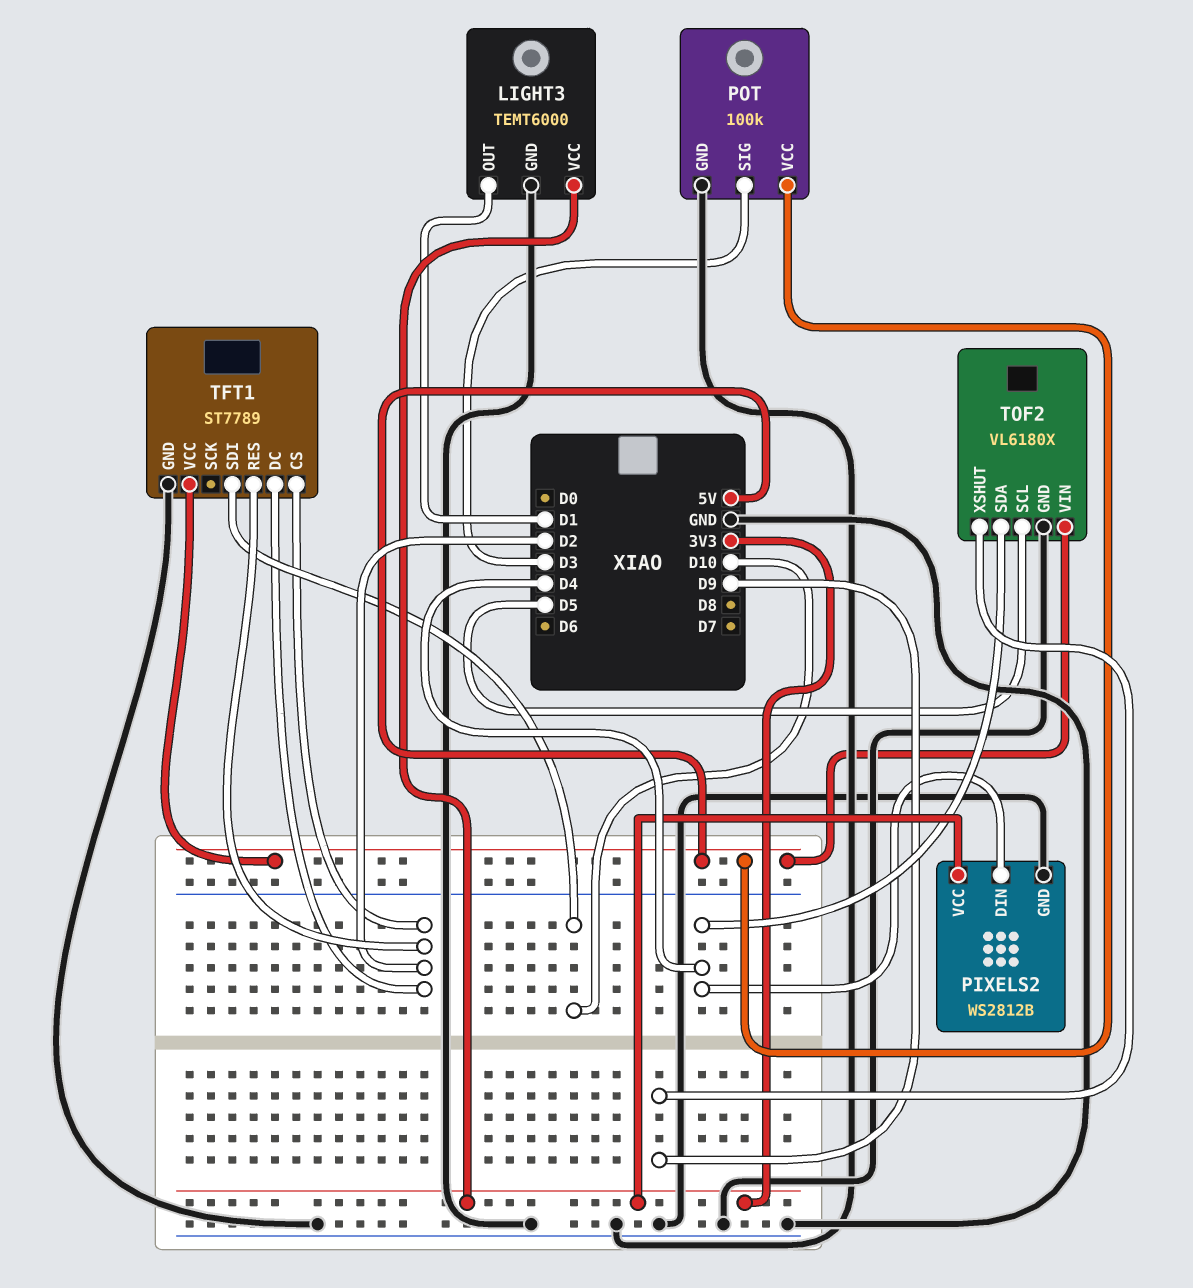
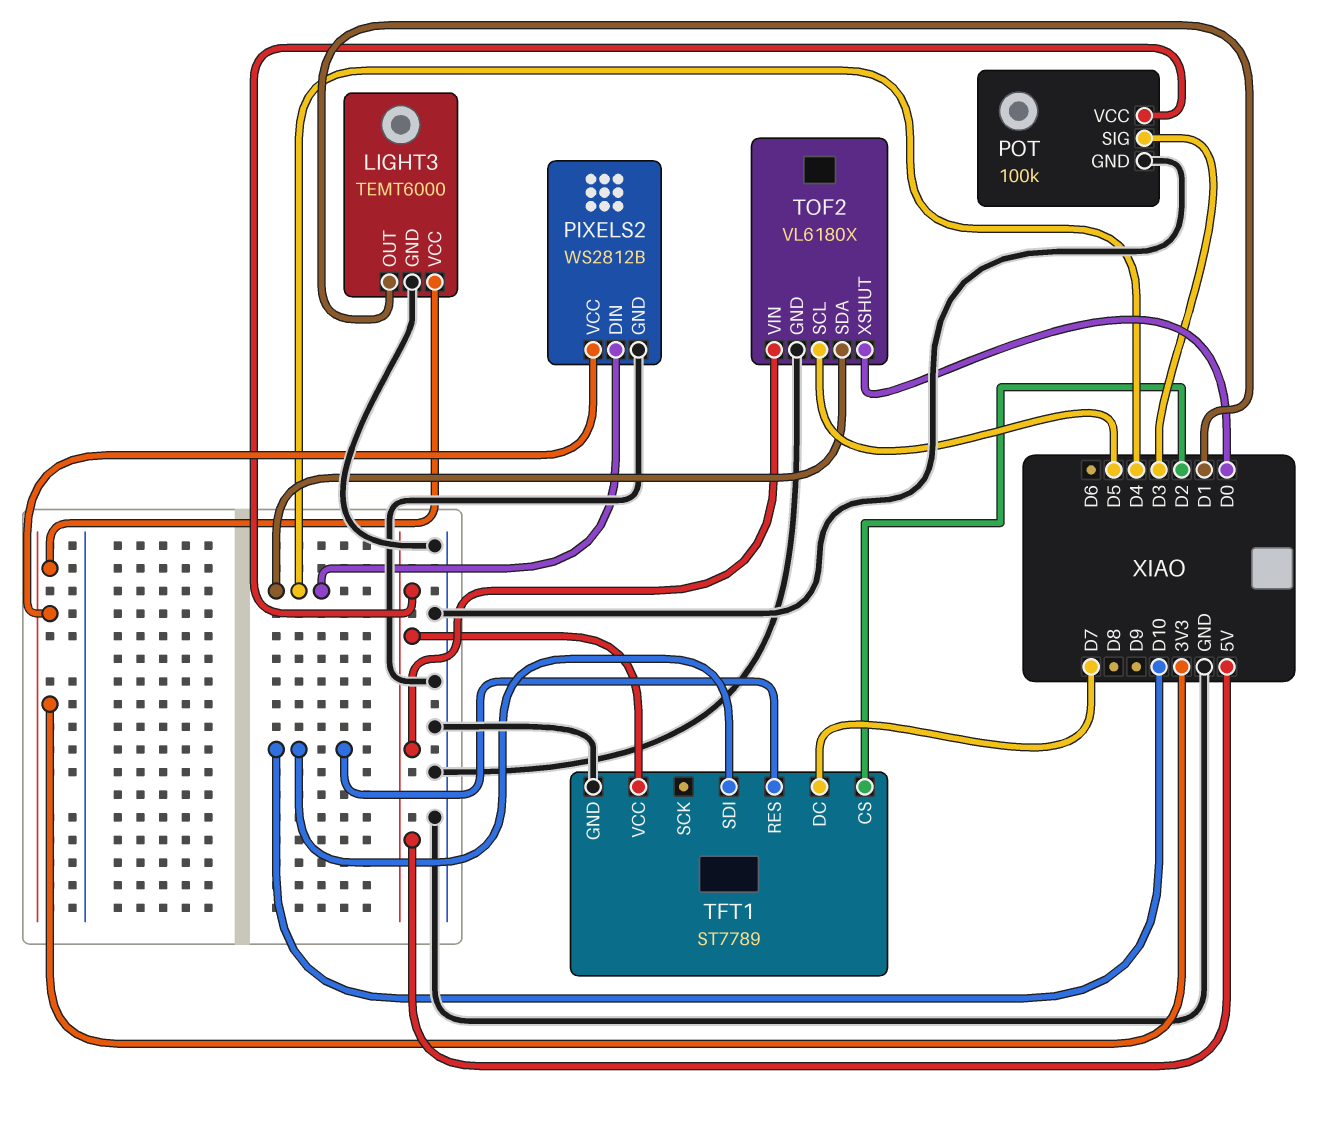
TFT1 pin DC: D2 -> D7
TFT1 pin RES: D2 -> D10
TOF2 pin XSHUT: D9 -> D0

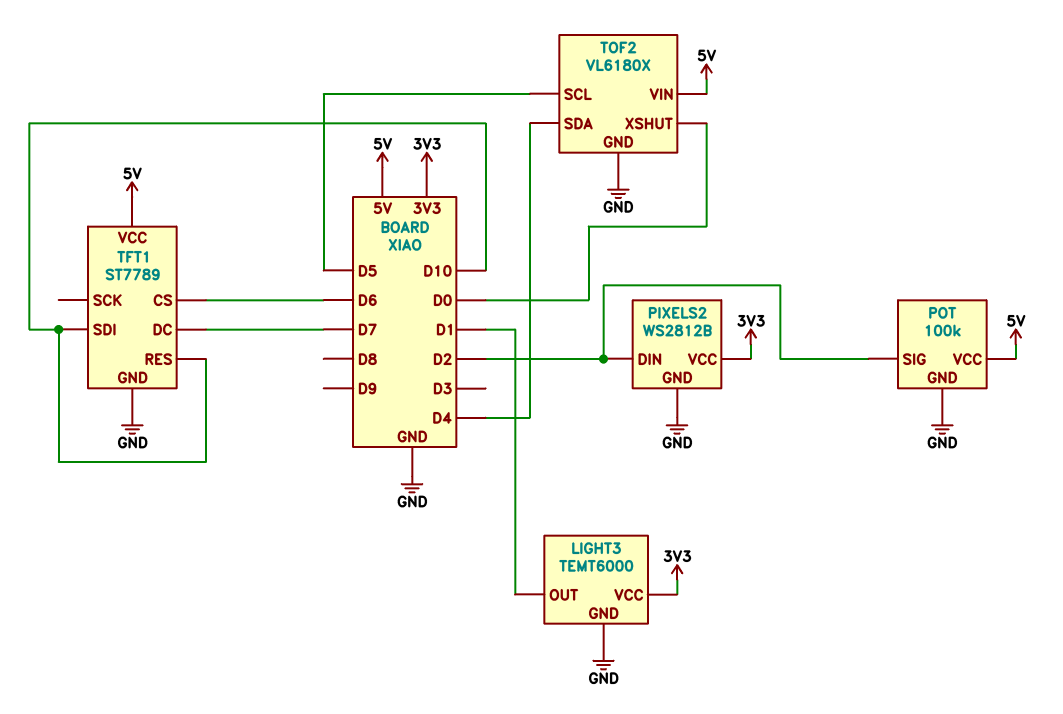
PIXELS2 pin DIN: D4 -> D2
POT pin SIG: D3 -> D2
TFT1 pin CS: D2 -> D6

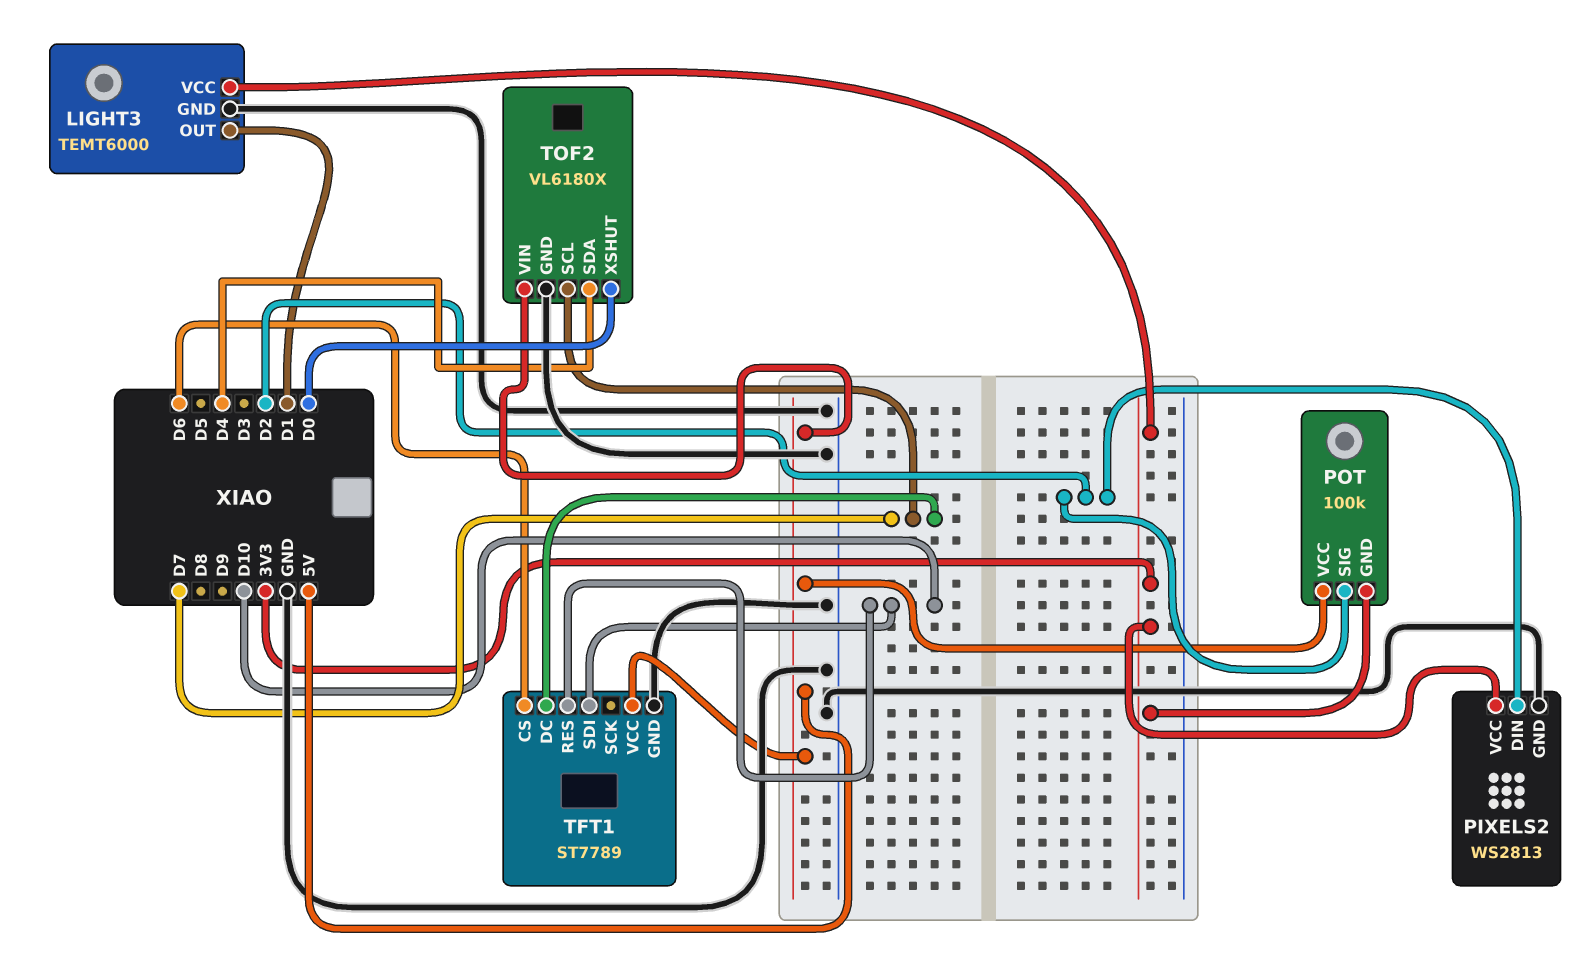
PIXELS2: WS2812B -> WS2813
POT pin GND: GND -> 3V3
TOF2 pin SCL: D5 -> D7

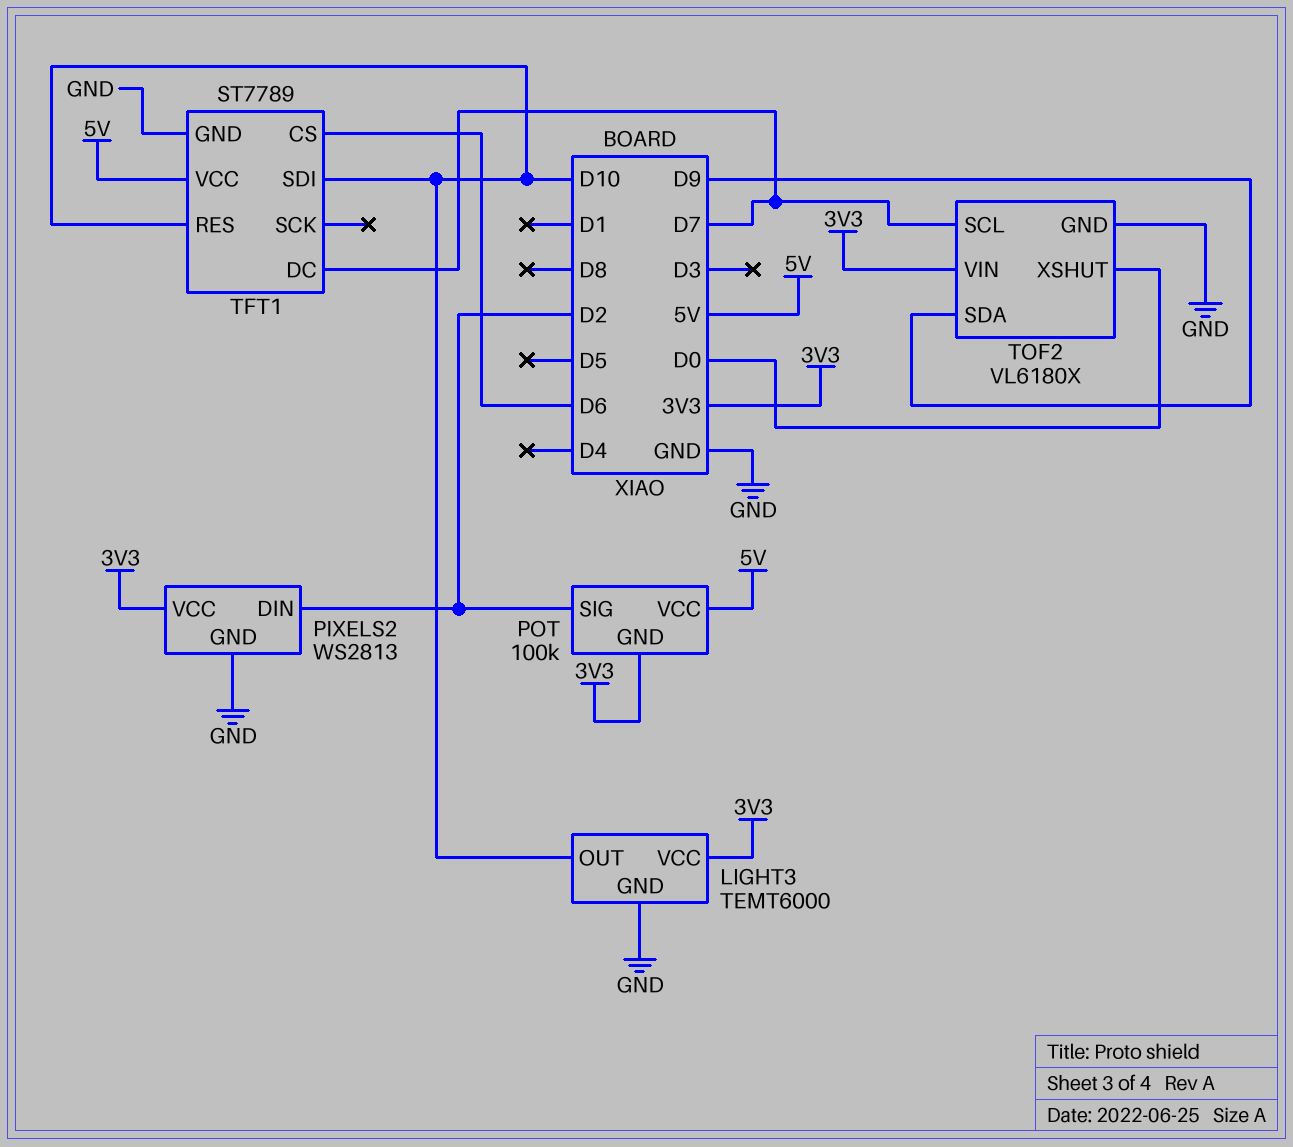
LIGHT3 pin OUT: D1 -> D10
TOF2 pin SDA: D4 -> D9
TOF2 pin VIN: 5V -> 3V3

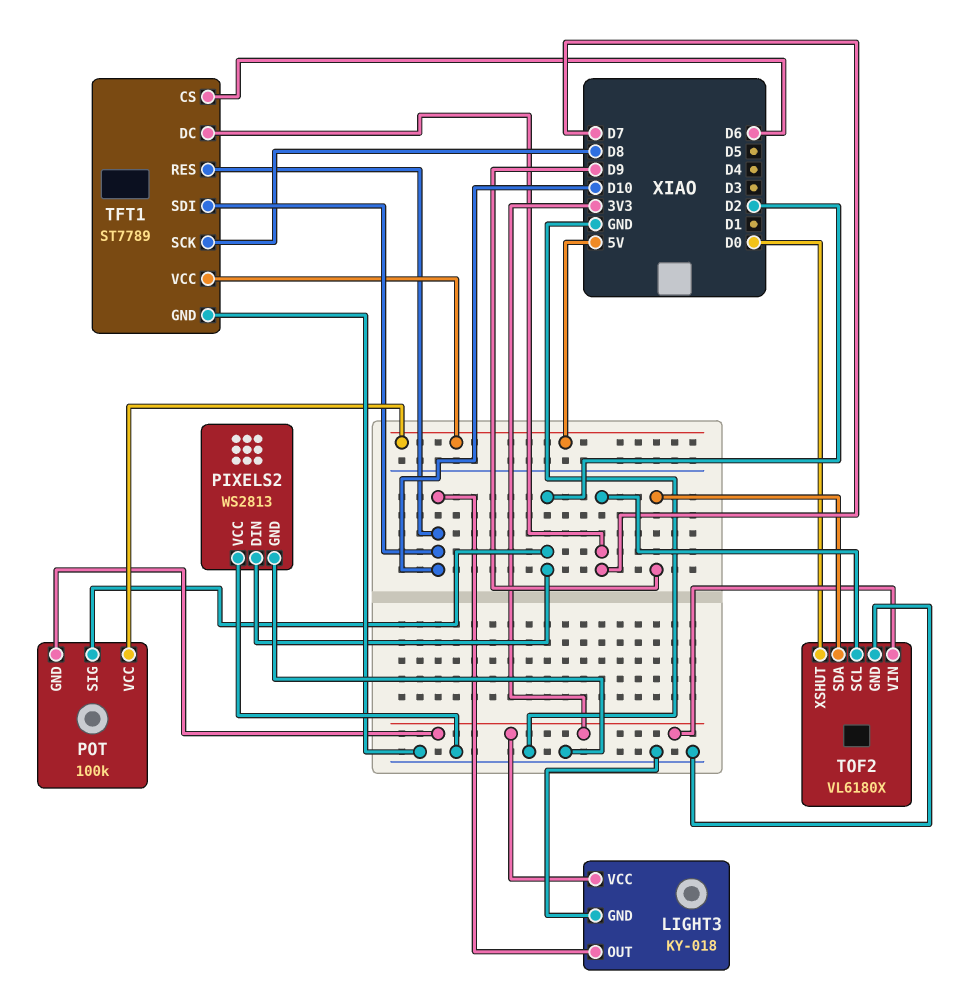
LIGHT3: TEMT6000 -> KY-018
PIXELS2 pin VCC: 3V3 -> GND
TFT1 pin SCK: none -> D8

